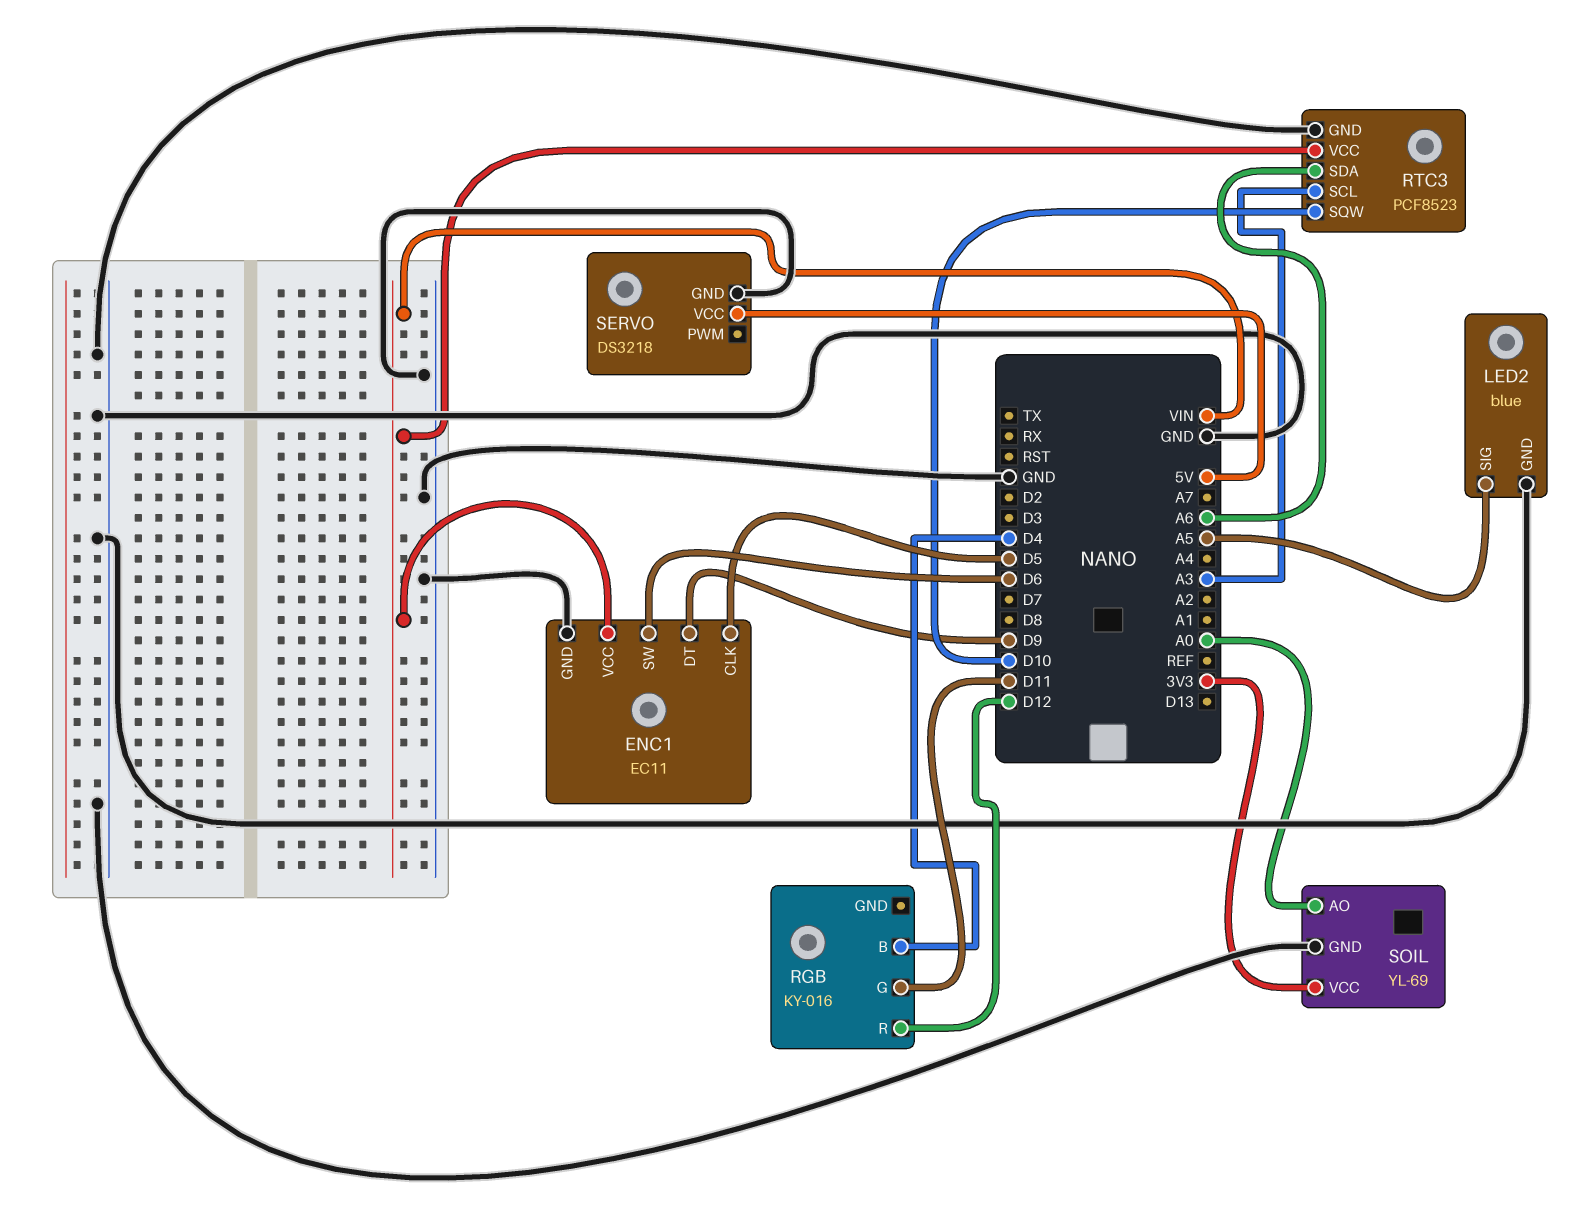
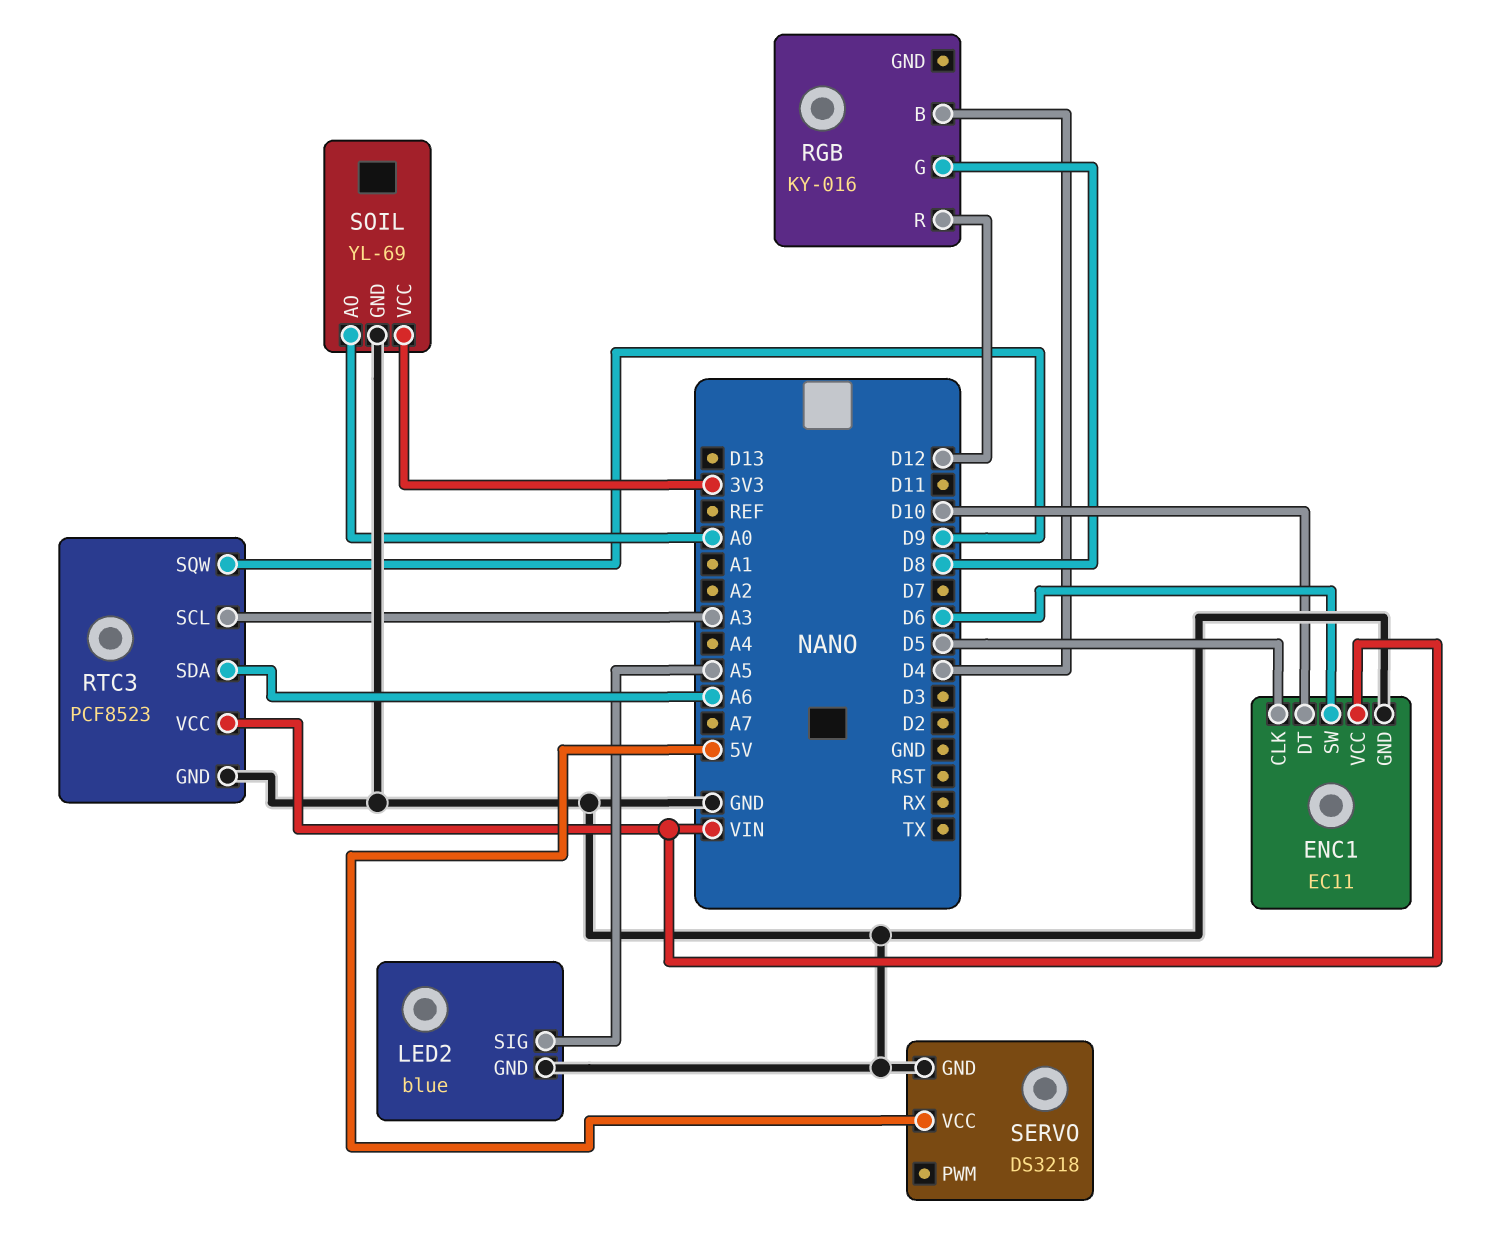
ENC1 pin DT: D9 -> D10
RGB pin G: D11 -> D8
RTC3 pin SQW: D10 -> D9

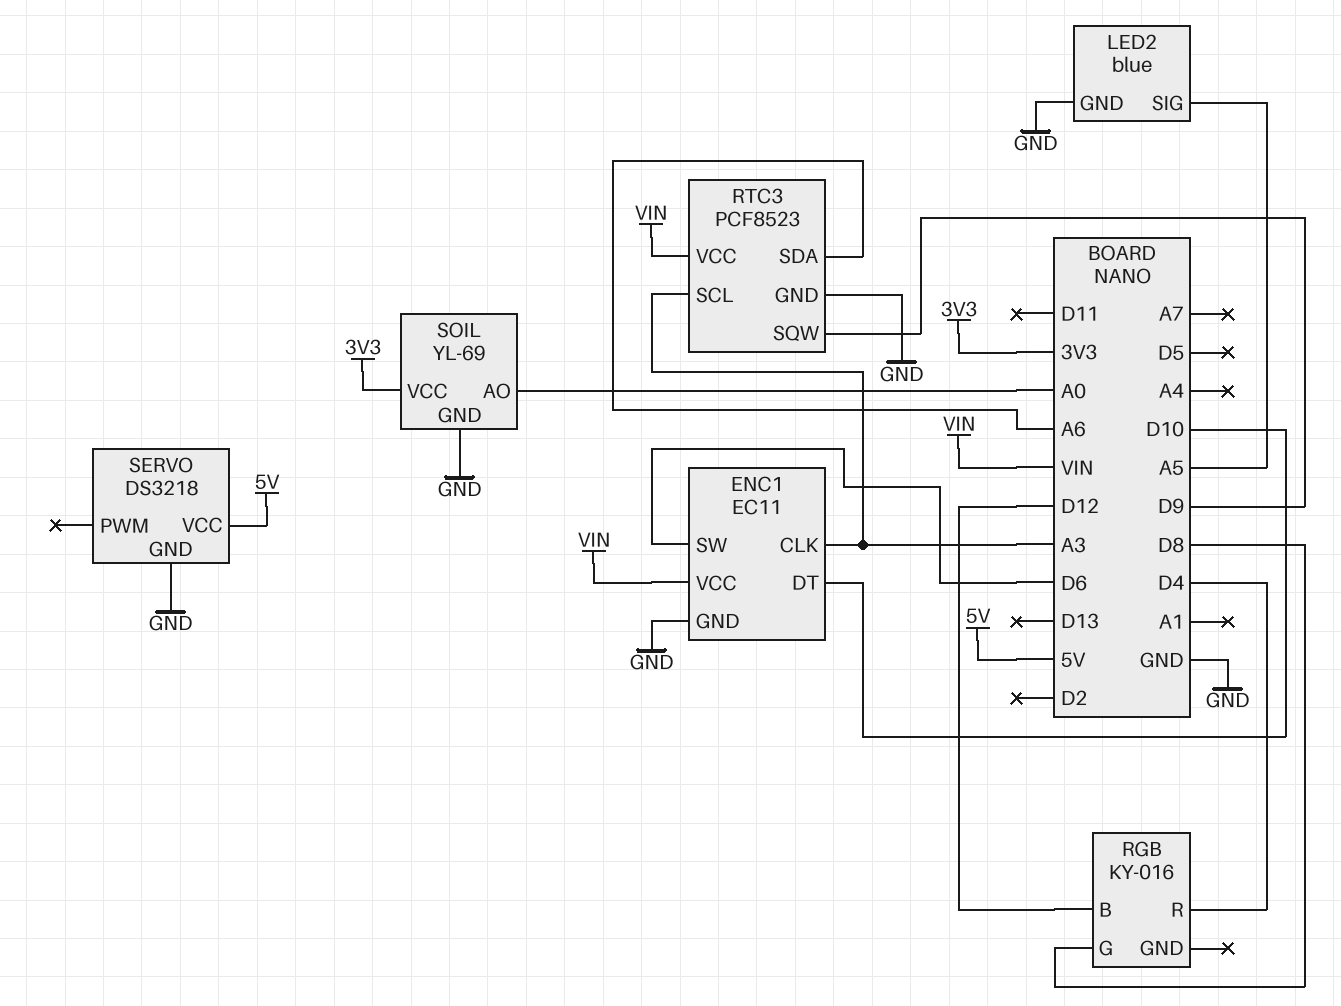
ENC1 pin CLK: D5 -> A3
RGB pin B: D4 -> D12
RGB pin R: D12 -> D4

